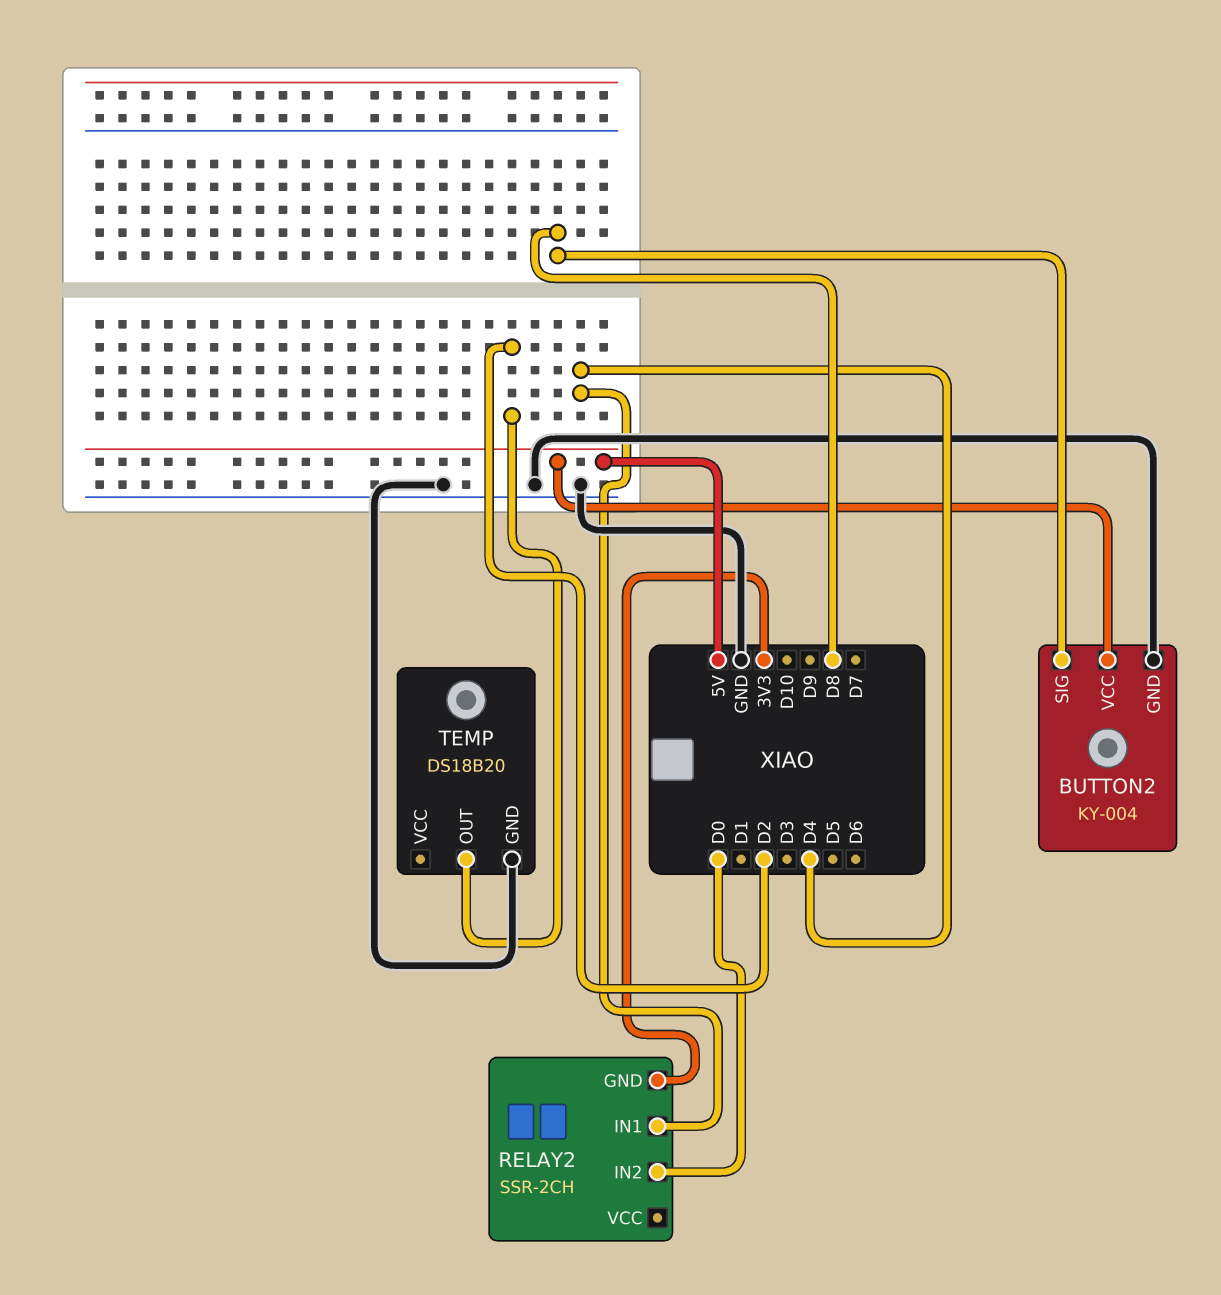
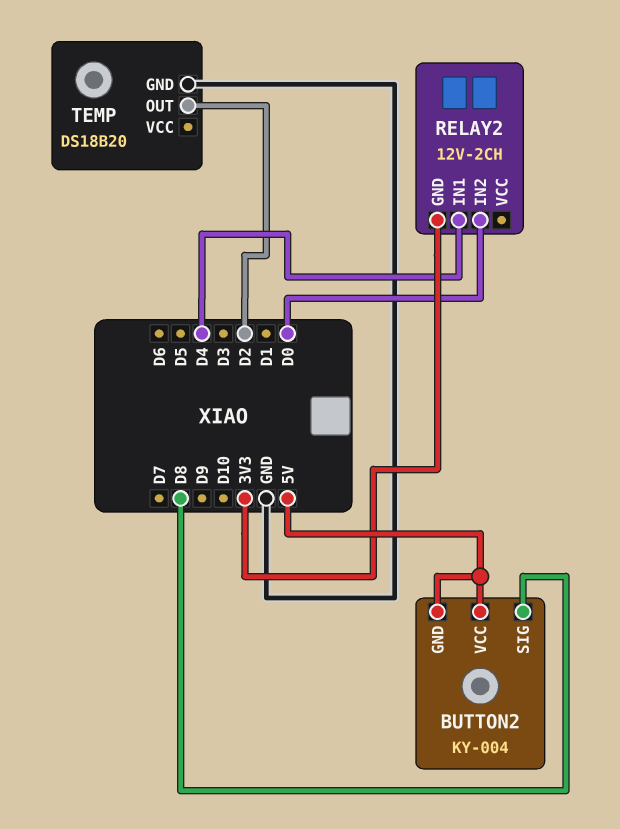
BUTTON2 pin GND: GND -> 5V
RELAY2: SSR-2CH -> 12V-2CH

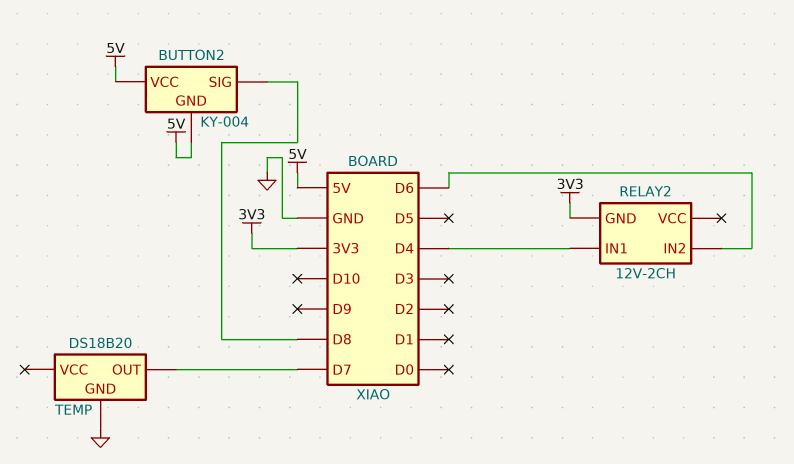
RELAY2 pin IN2: D0 -> D6
TEMP pin OUT: D2 -> D7

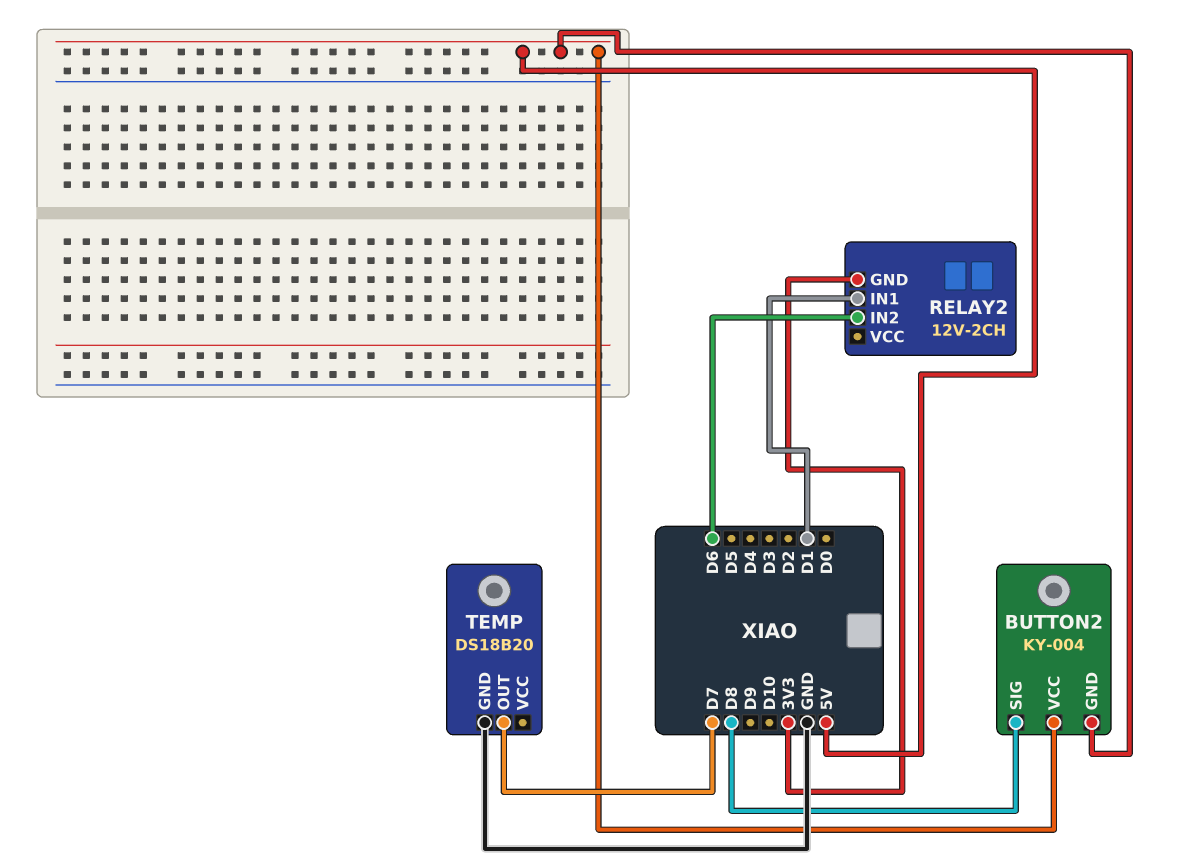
RELAY2 pin IN1: D4 -> D1

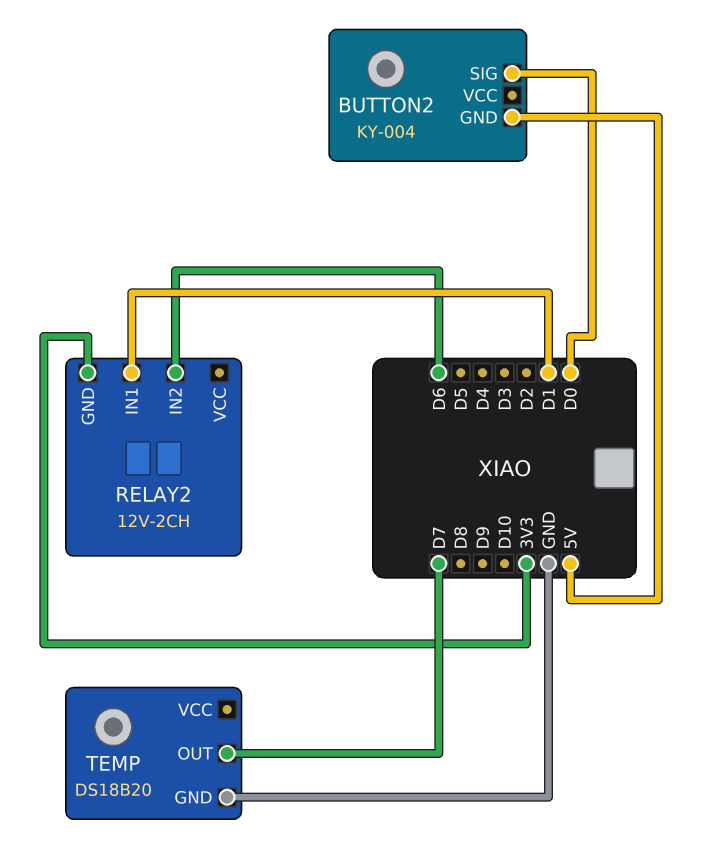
BUTTON2 pin SIG: D8 -> D0
BUTTON2 pin VCC: 5V -> none

